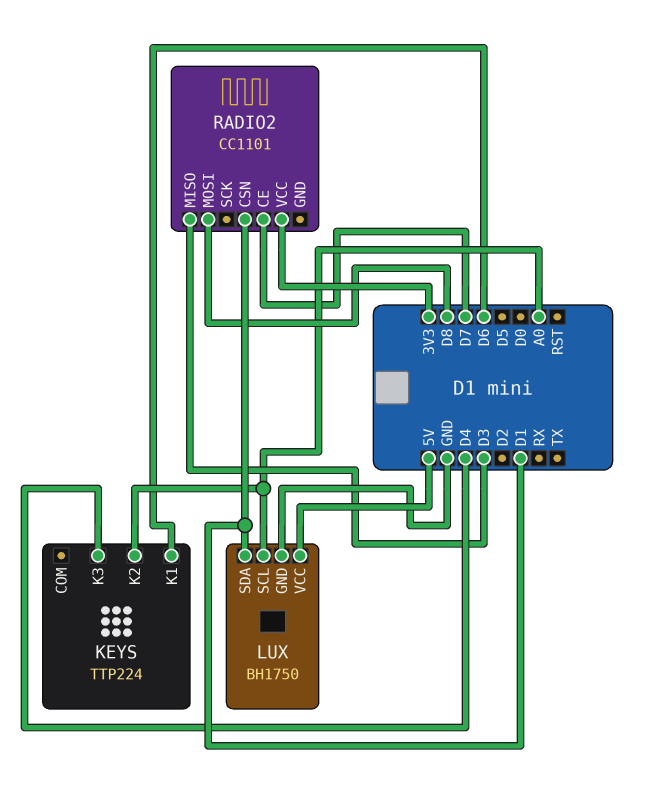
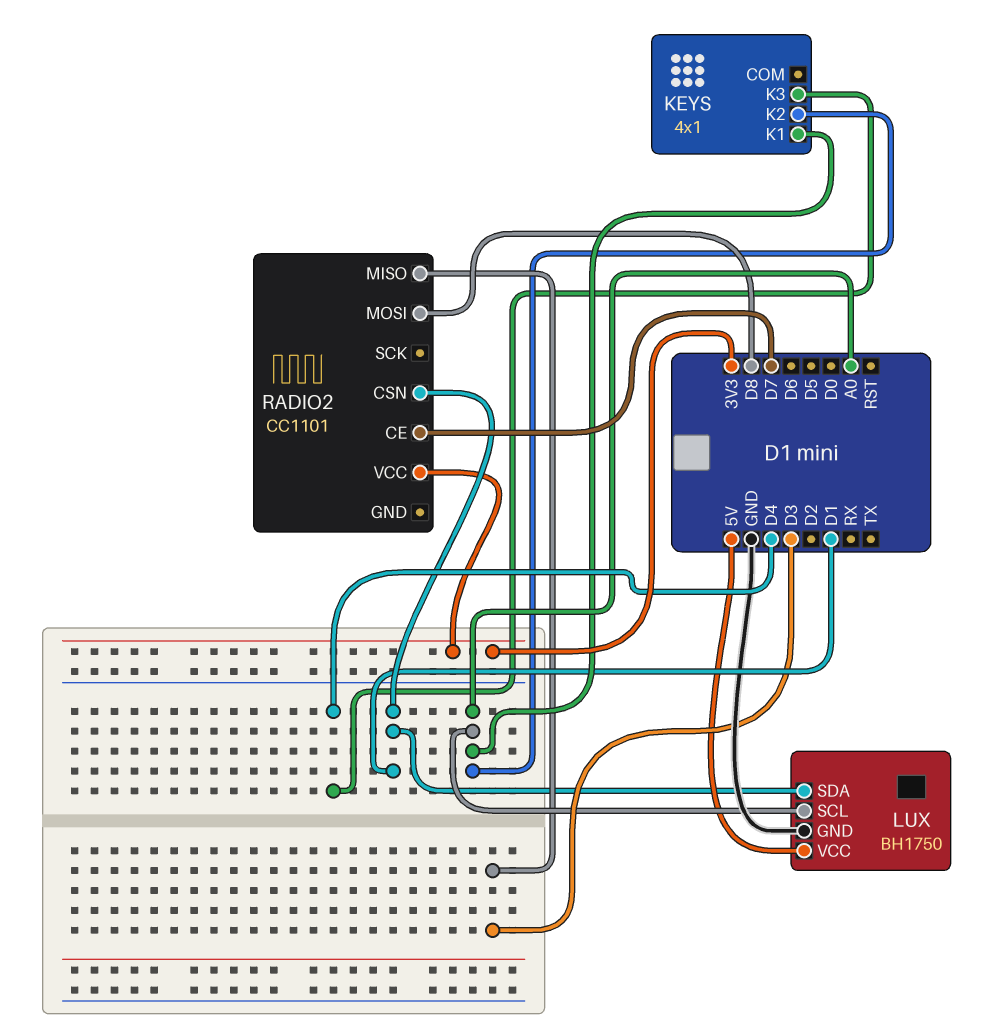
KEYS: TTP224 -> 4x1
KEYS pin K1: D6 -> A0

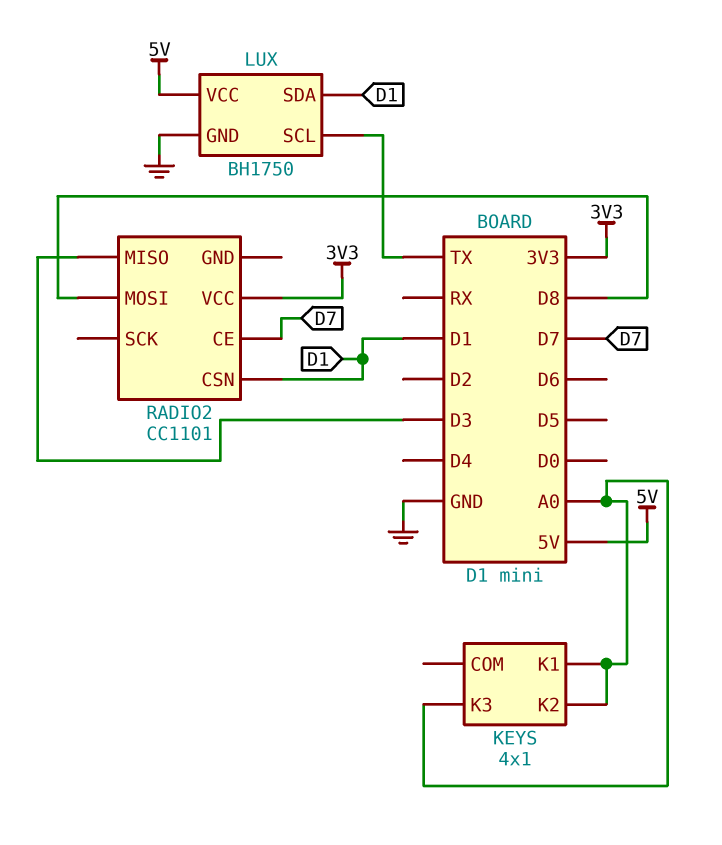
KEYS pin K3: D4 -> A0
LUX pin SCL: A0 -> TX

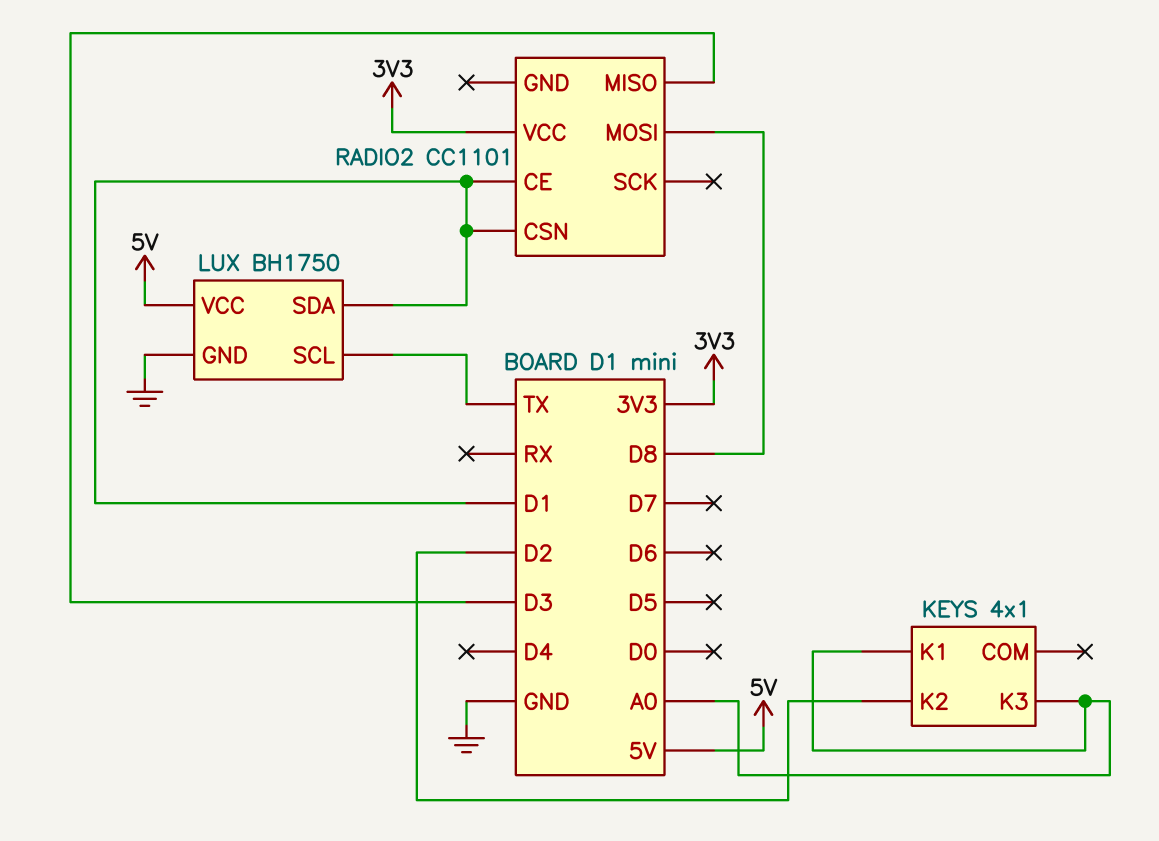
KEYS pin K2: A0 -> D2
RADIO2 pin CE: D7 -> D1

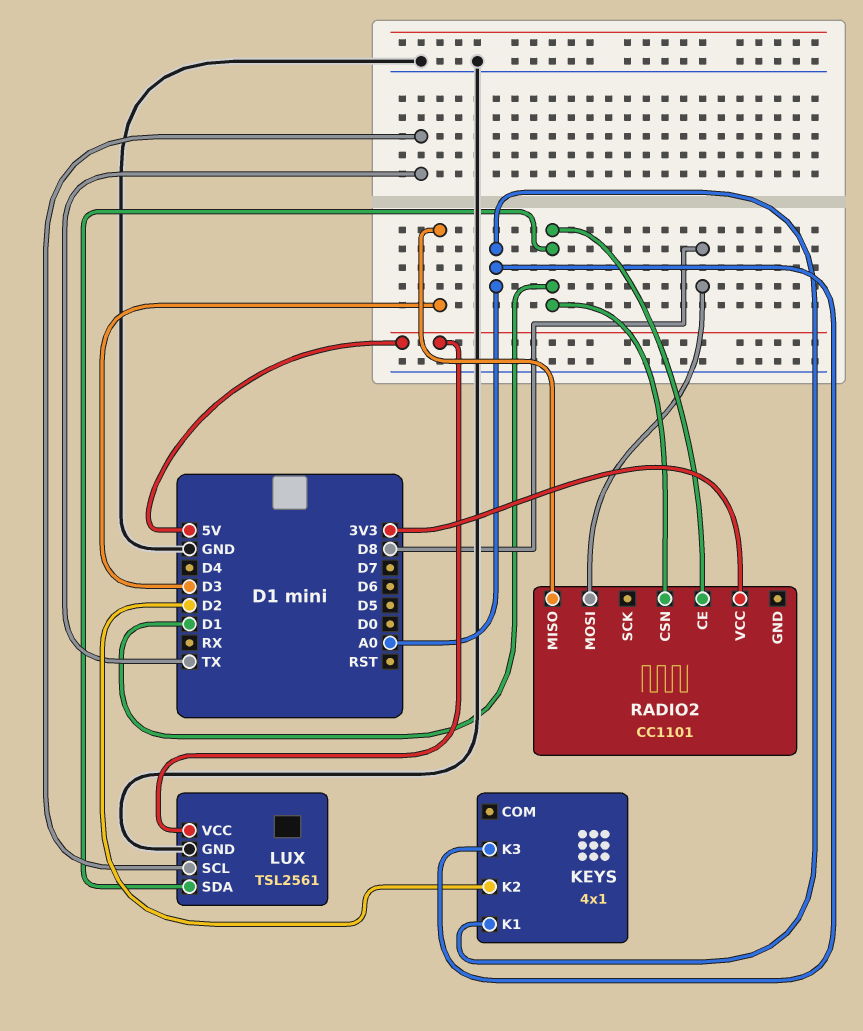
LUX: BH1750 -> TSL2561

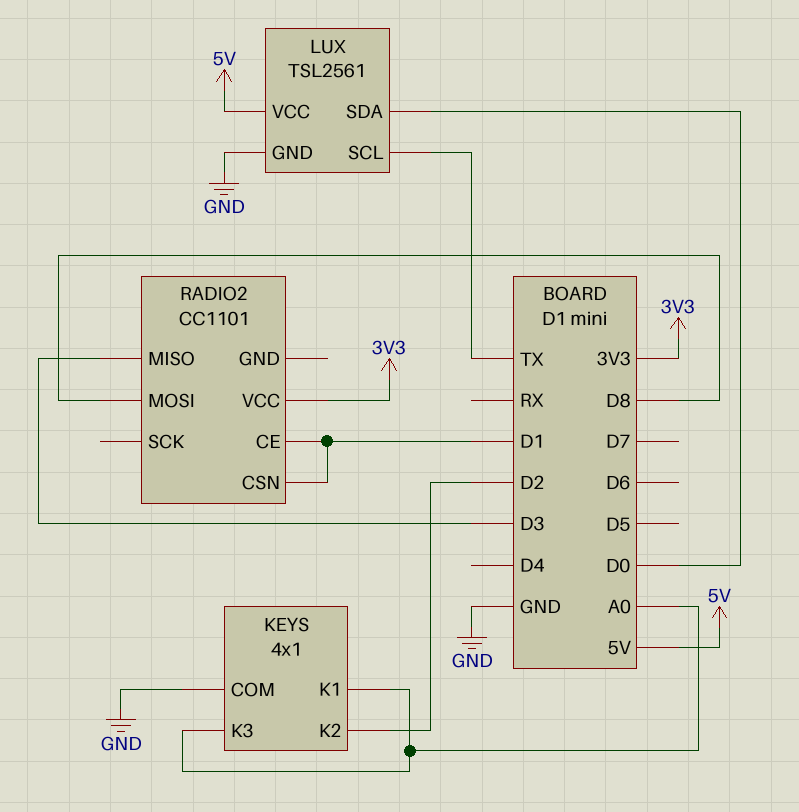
KEYS pin COM: none -> GND
LUX pin SDA: D1 -> D0

